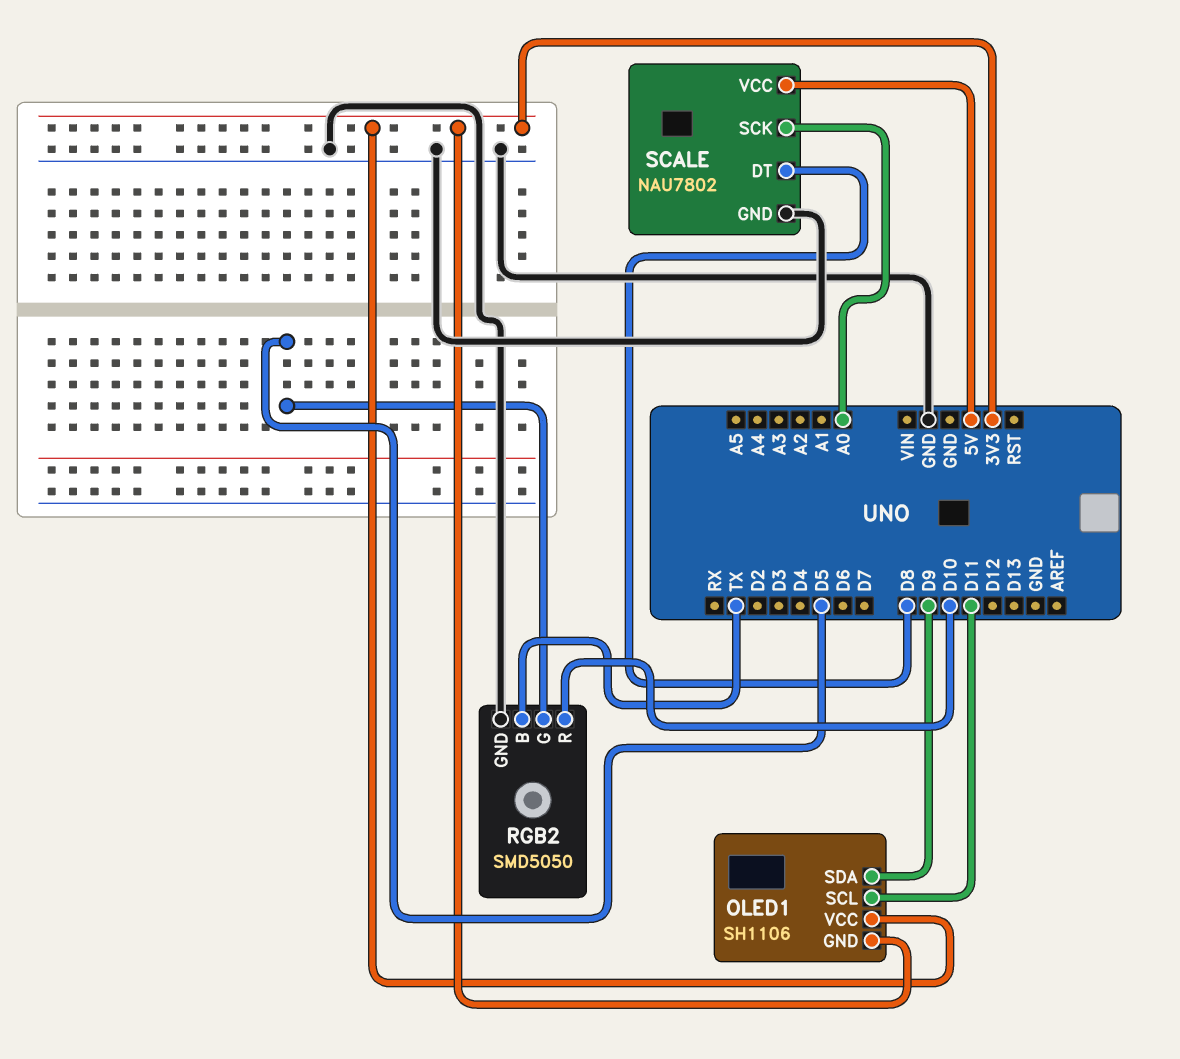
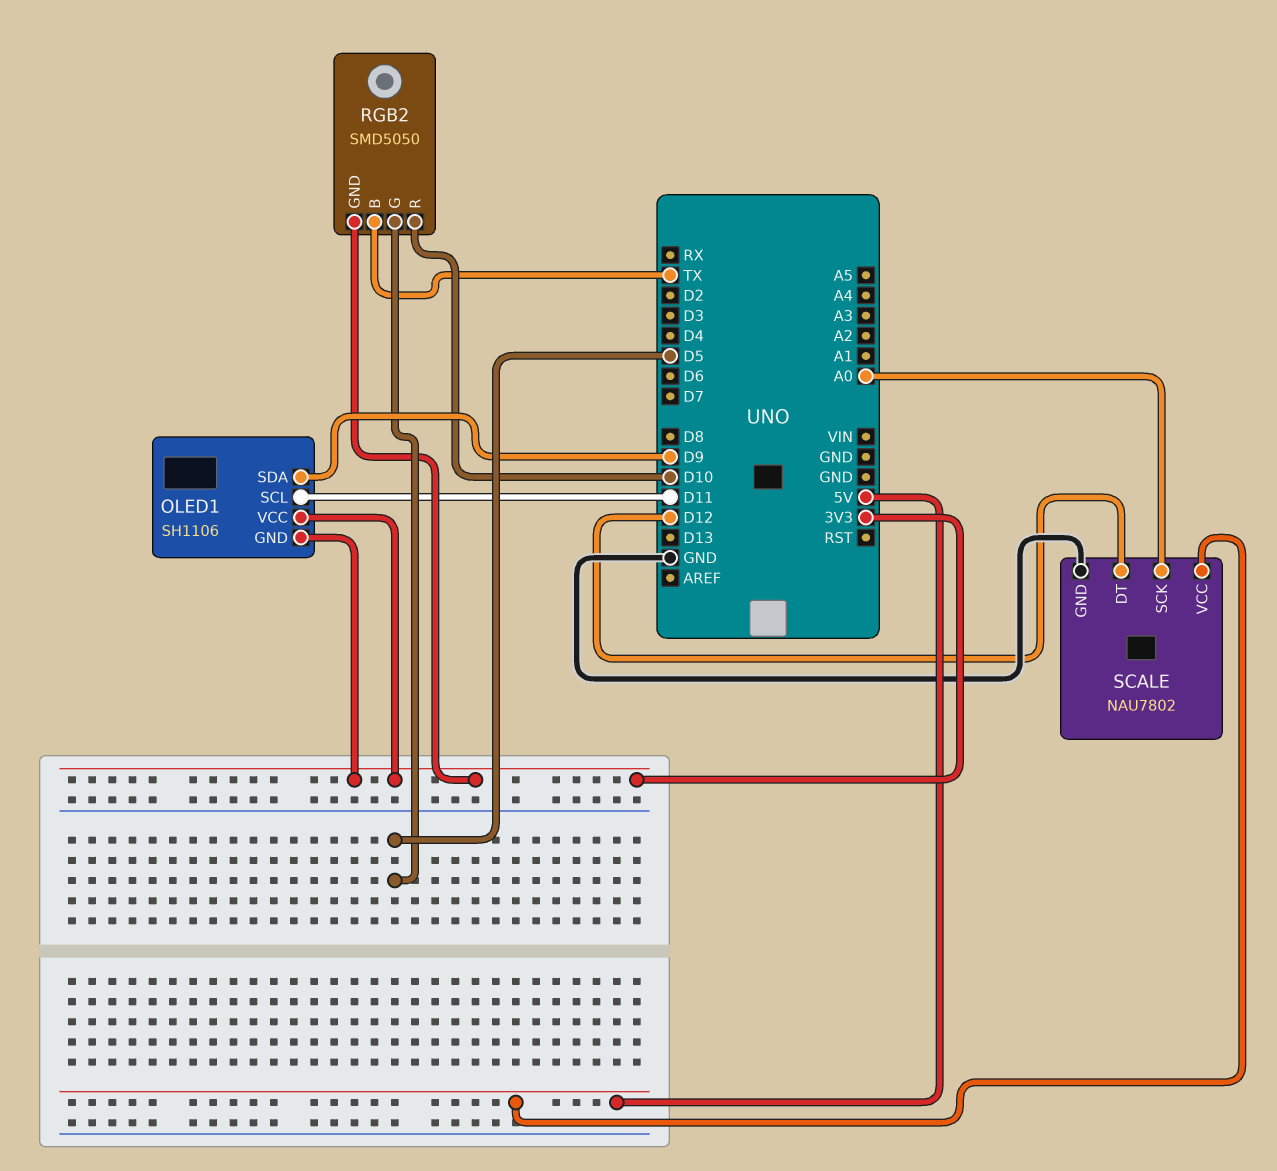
RGB2 pin GND: GND -> 3V3
SCALE pin DT: D8 -> D12

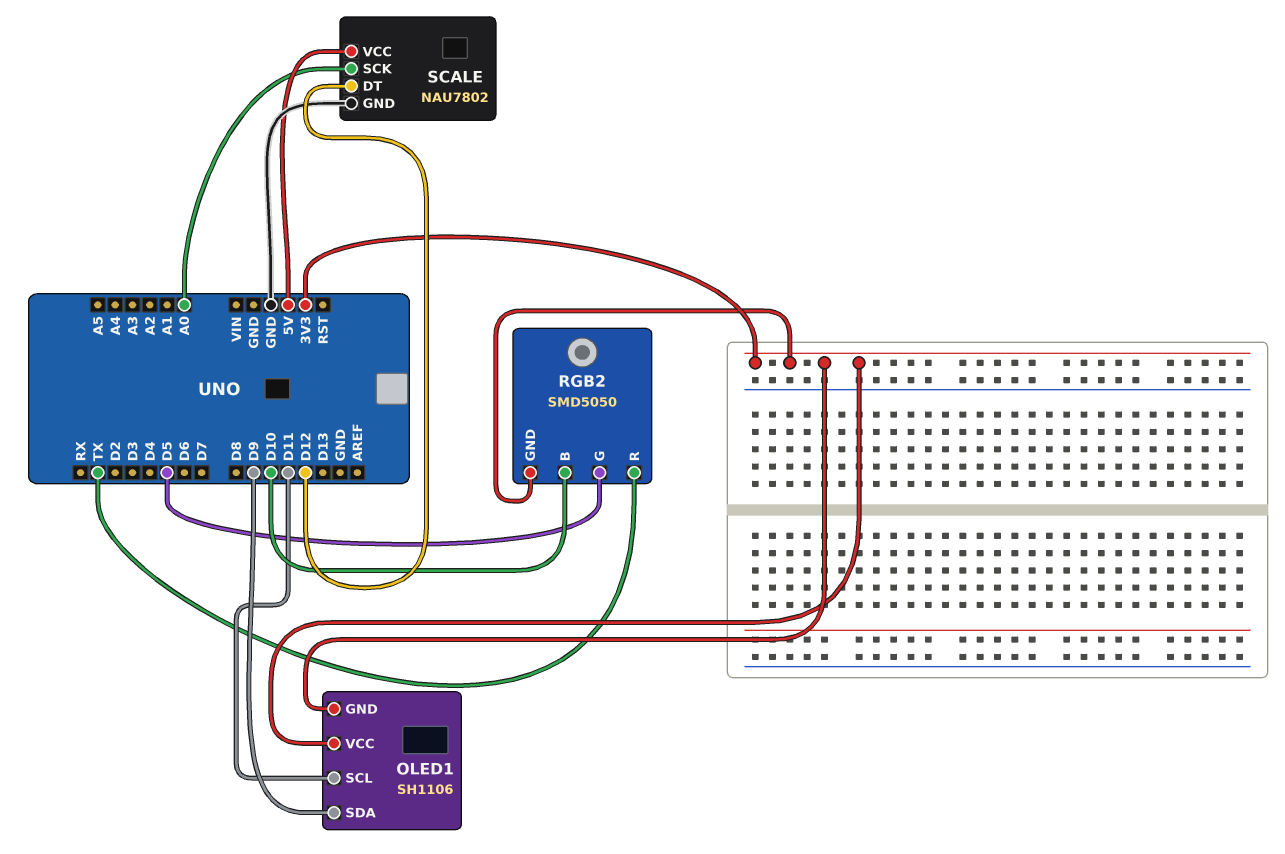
RGB2 pin B: TX -> D10
RGB2 pin R: D10 -> TX

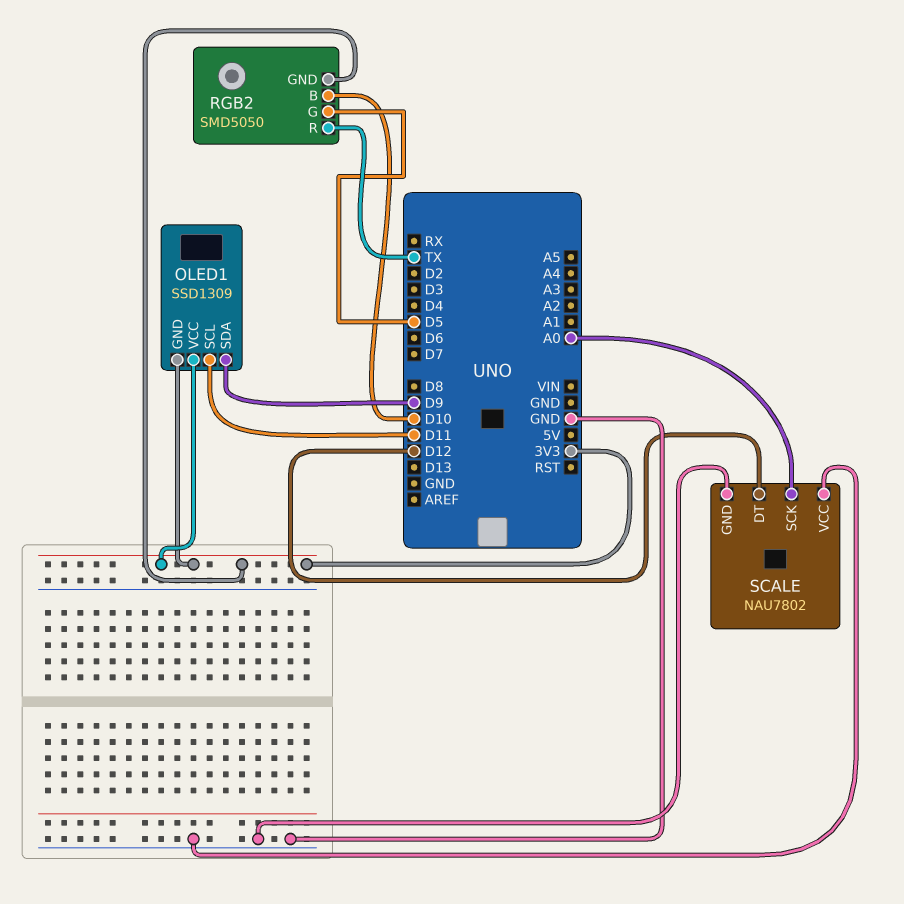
OLED1: SH1106 -> SSD1309
SCALE pin VCC: 5V -> GND

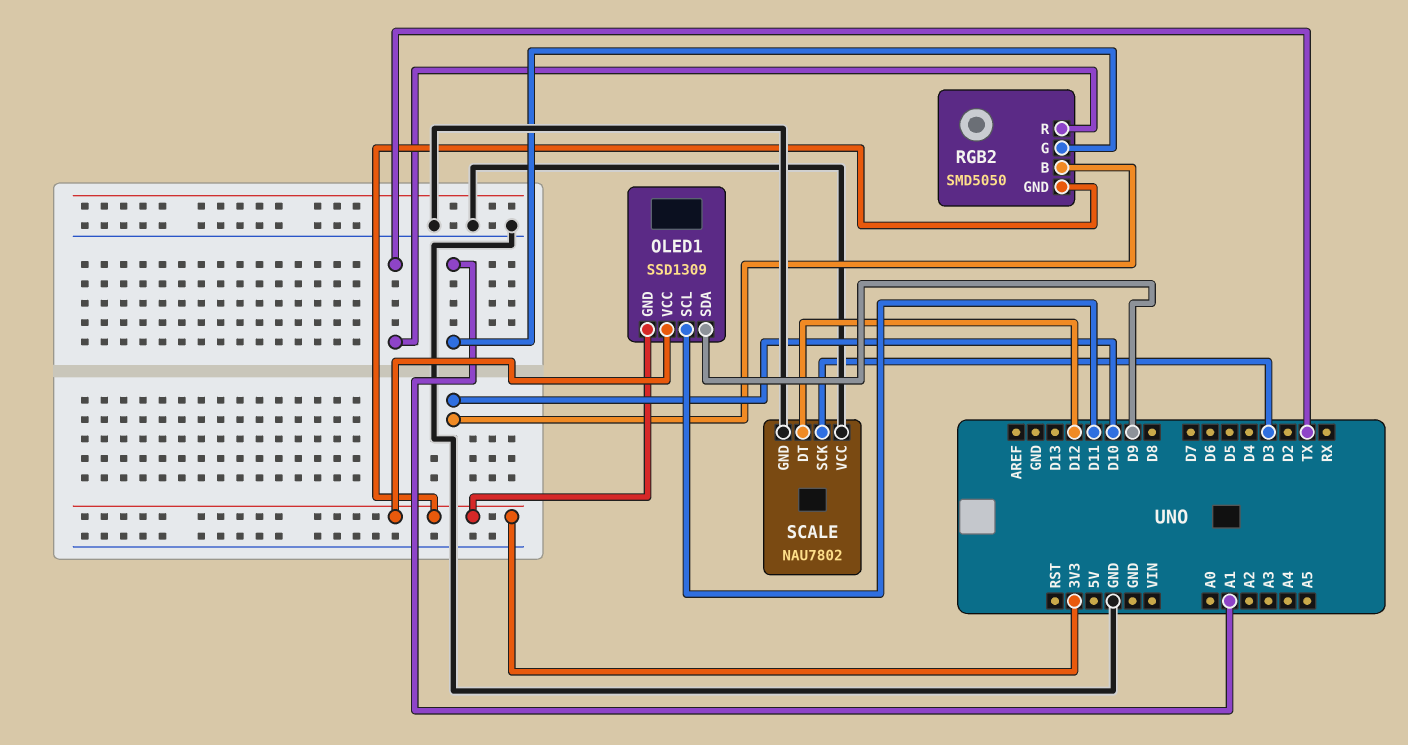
RGB2 pin G: D5 -> A1
SCALE pin SCK: A0 -> D3

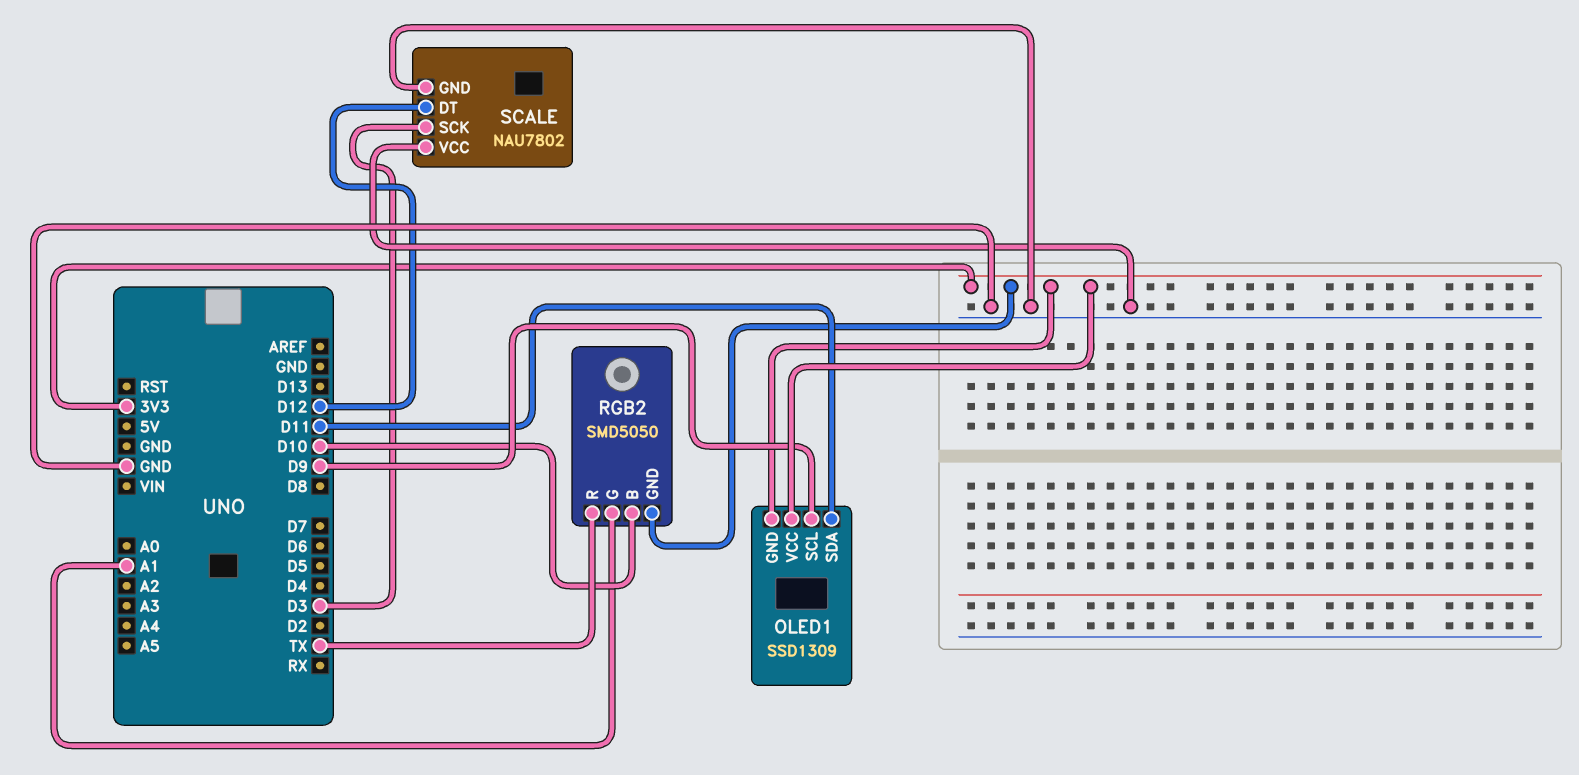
OLED1 pin SCL: D11 -> D9
OLED1 pin SDA: D9 -> D11

